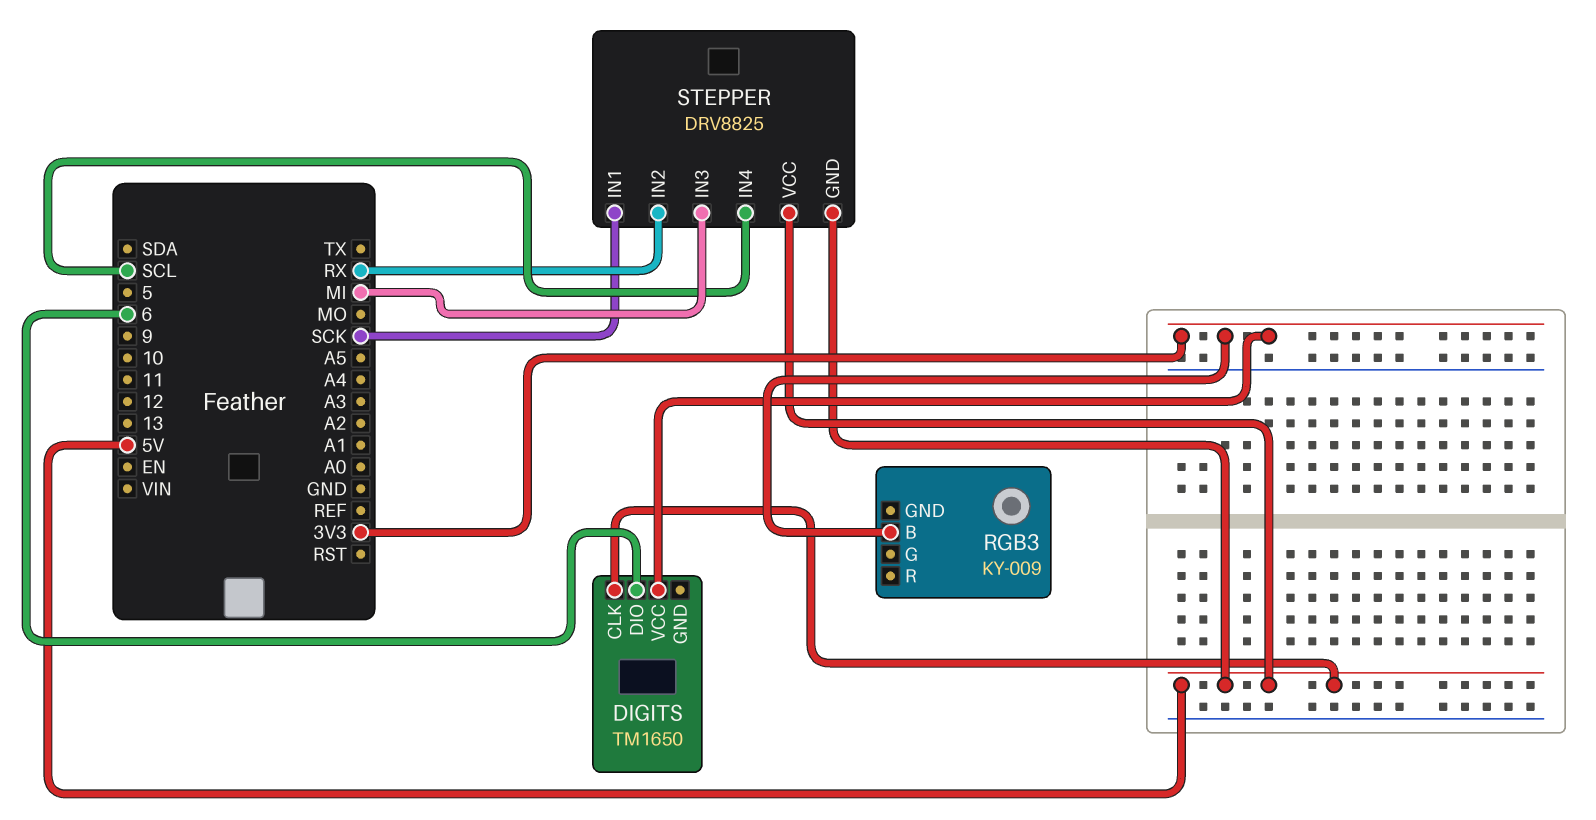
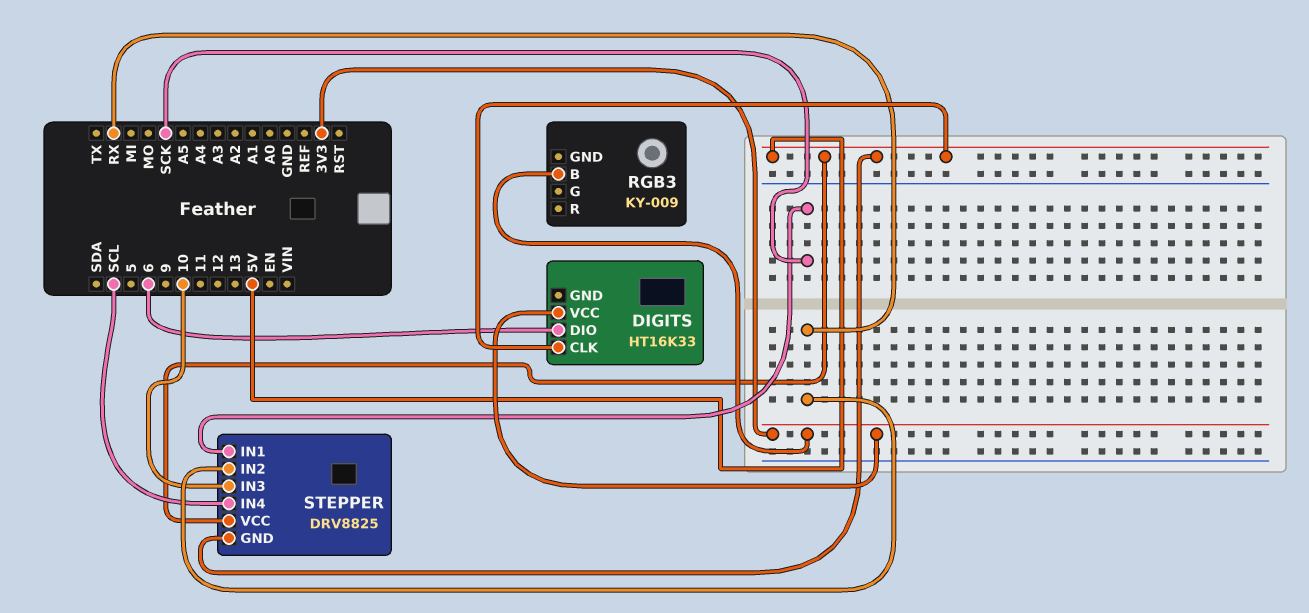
DIGITS: TM1650 -> HT16K33
STEPPER pin IN3: MI -> 10

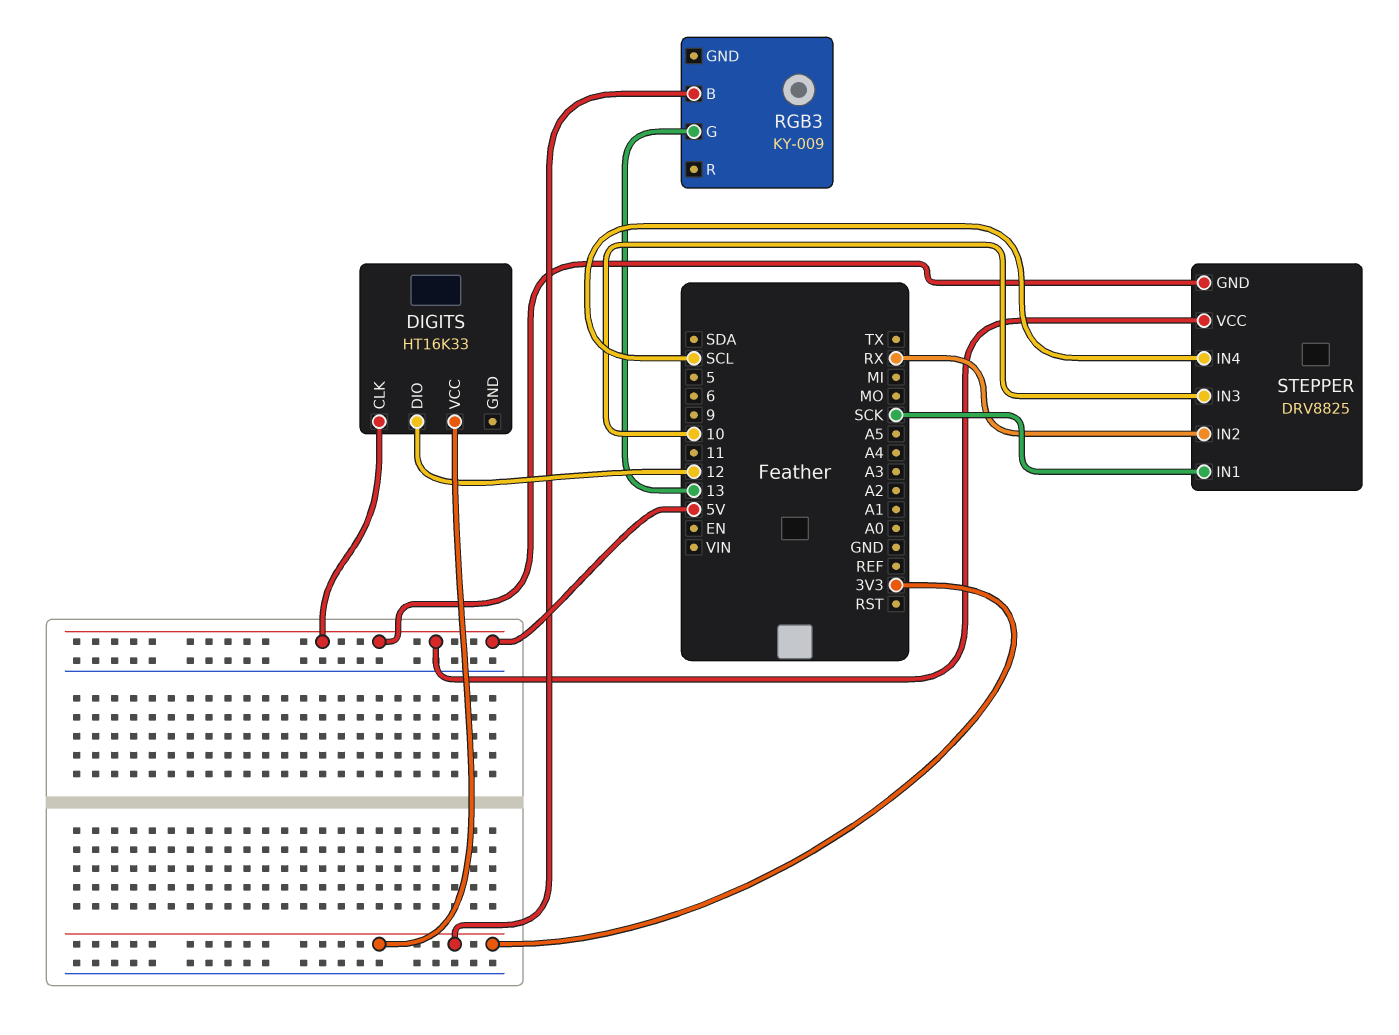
DIGITS pin DIO: 6 -> 12
RGB3 pin G: none -> 13

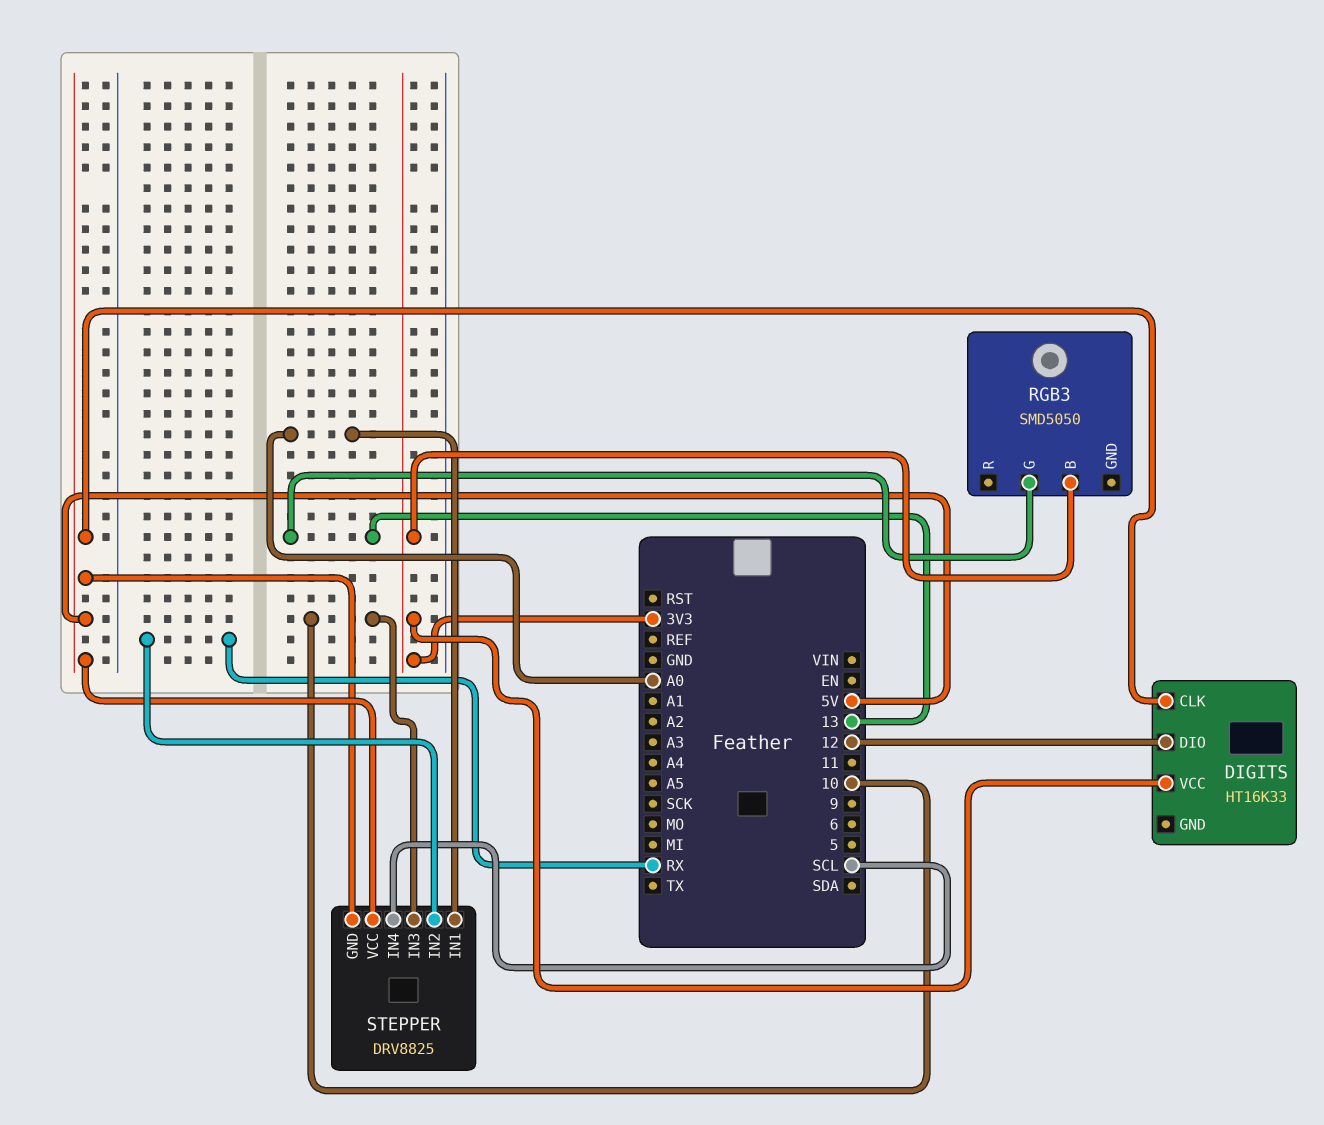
RGB3: KY-009 -> SMD5050
STEPPER pin IN1: SCK -> A0

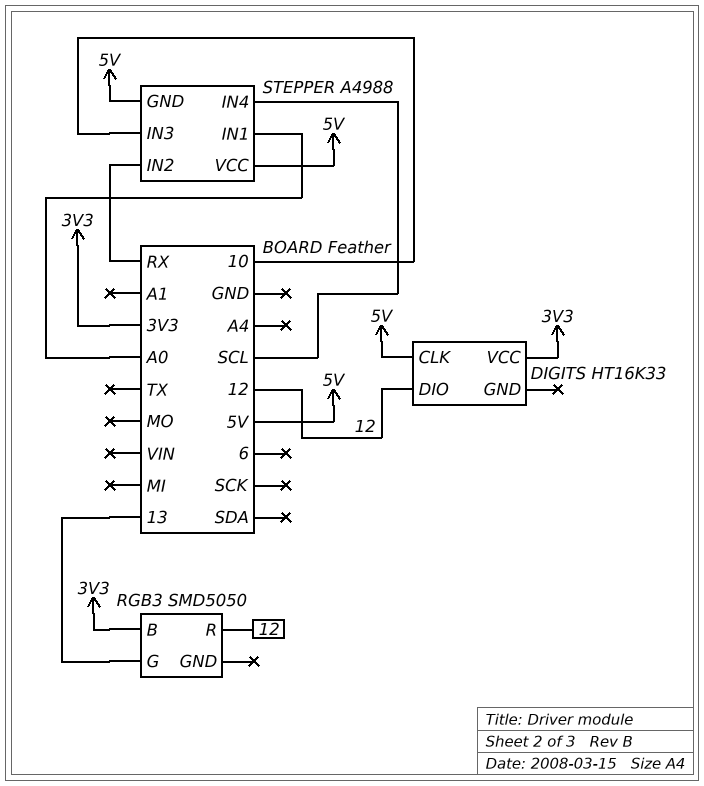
RGB3 pin R: none -> 12
STEPPER: DRV8825 -> A4988

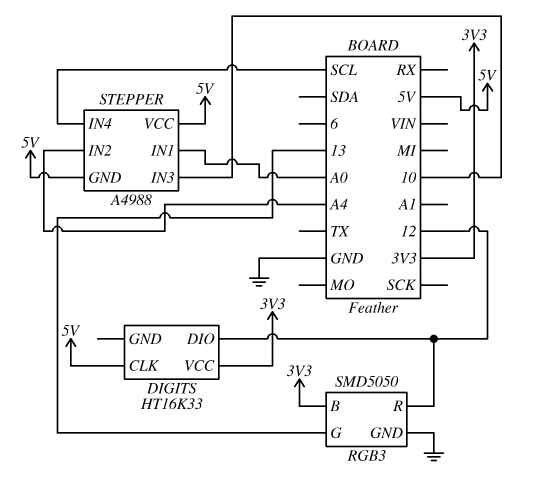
RGB3 pin GND: none -> GND
STEPPER pin IN2: RX -> A4

